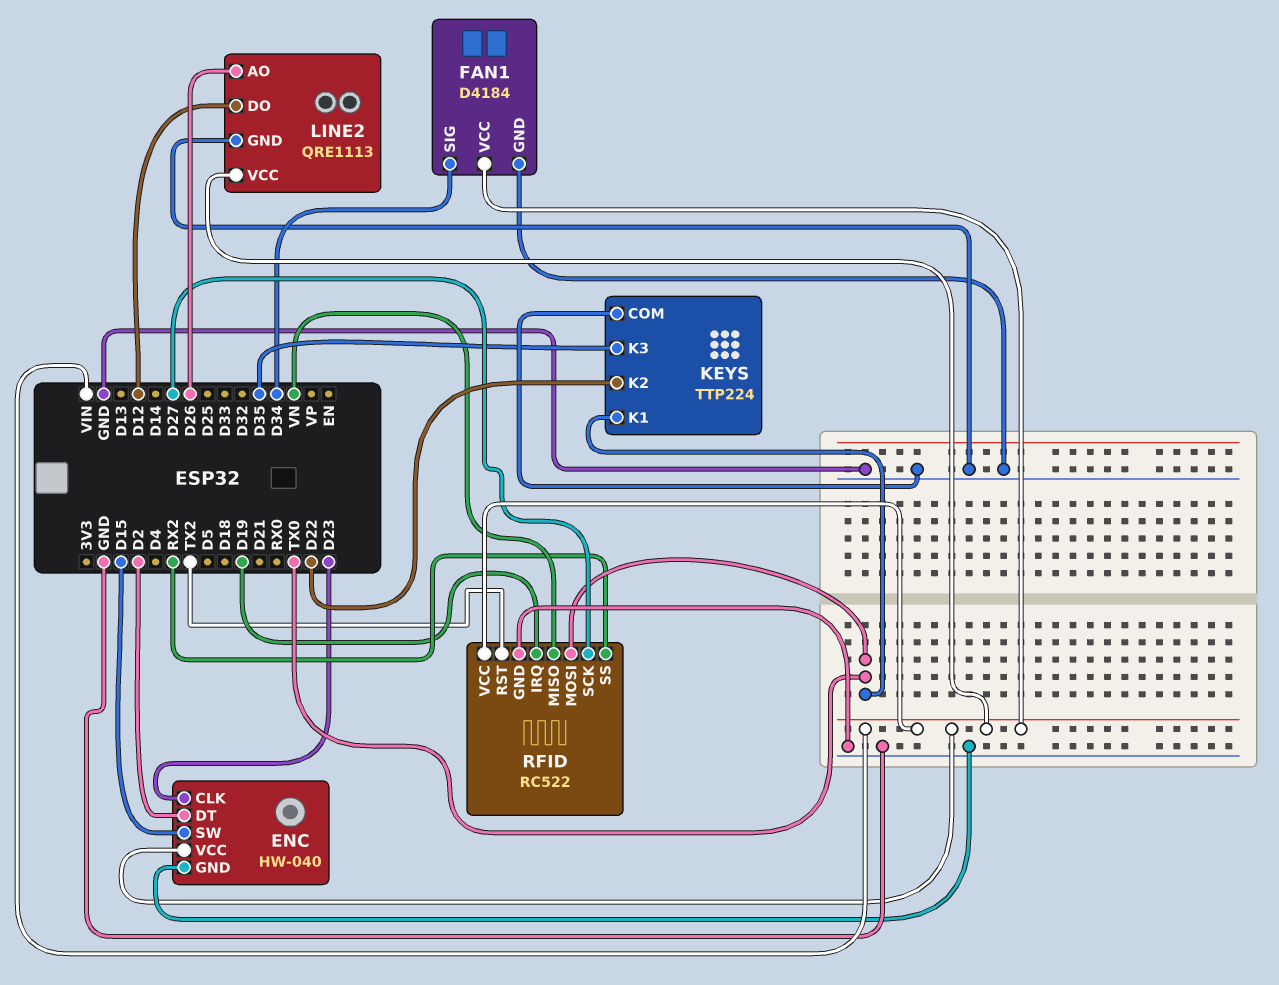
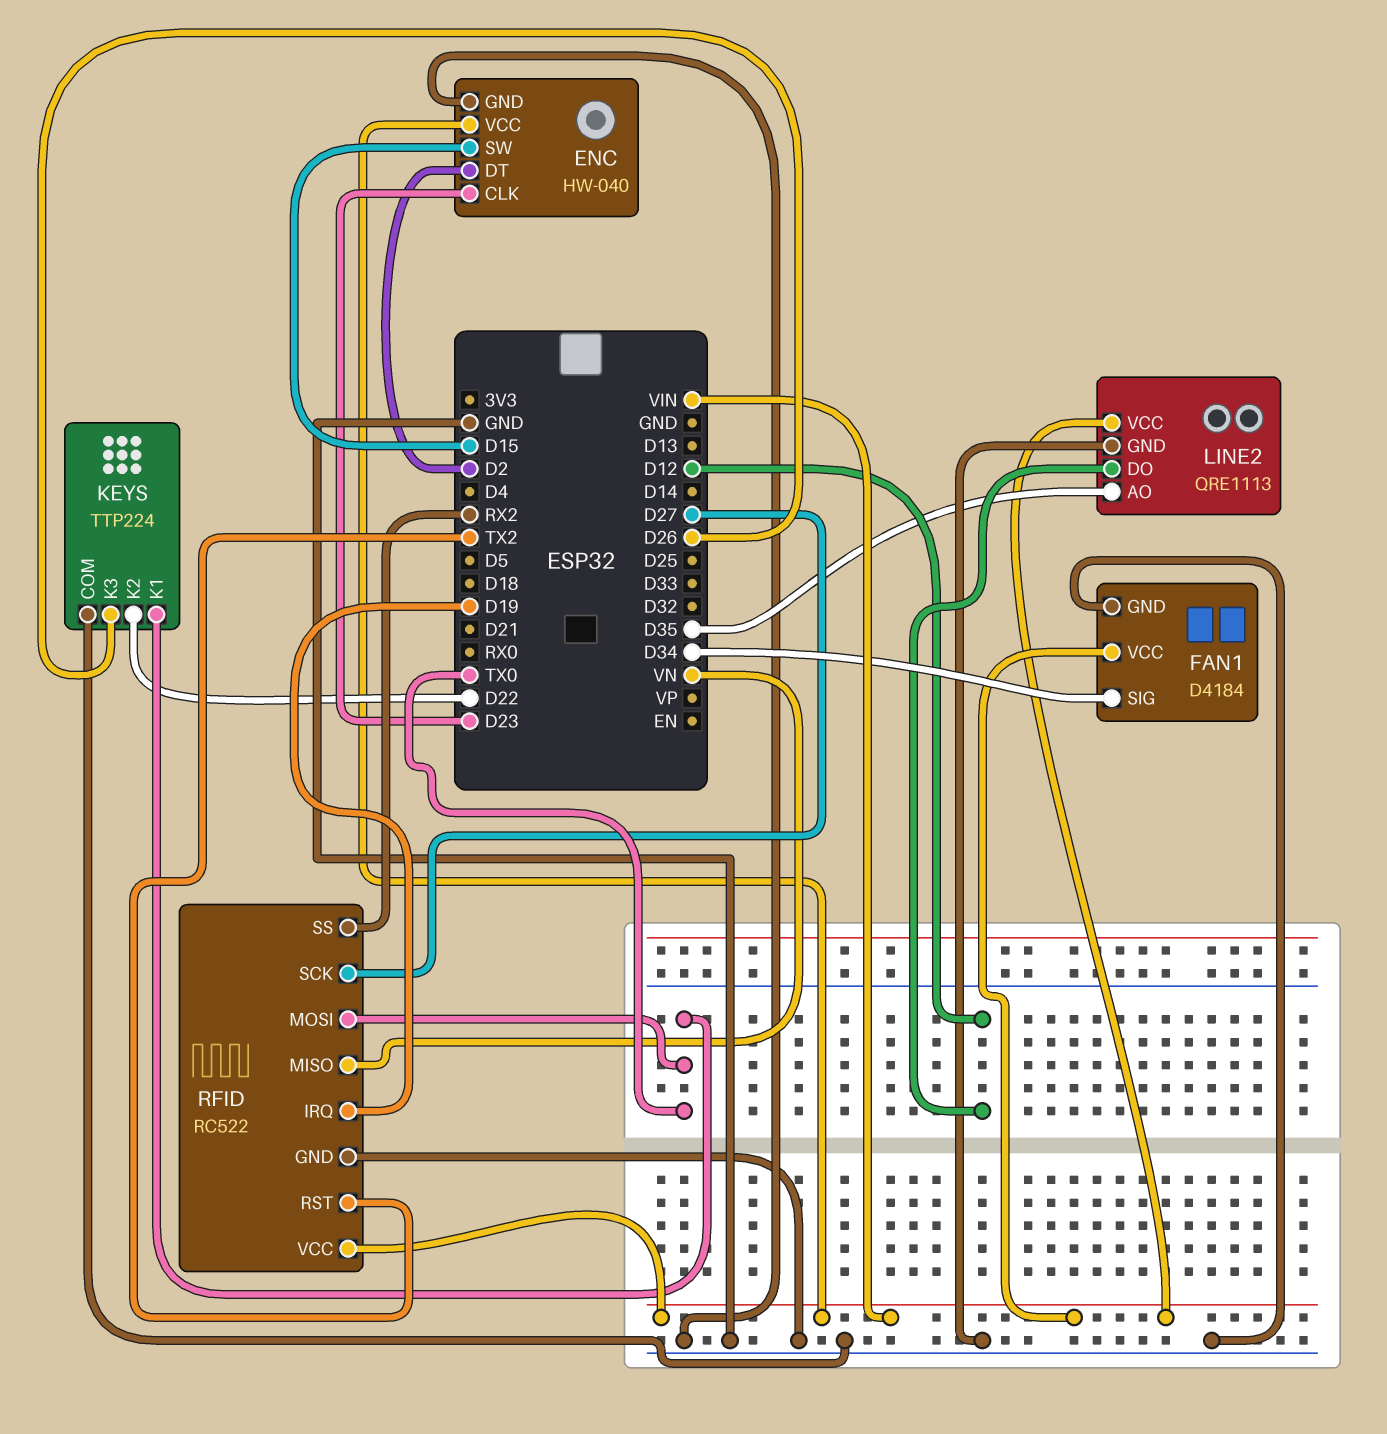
KEYS pin K3: D35 -> D26
LINE2 pin AO: D26 -> D35

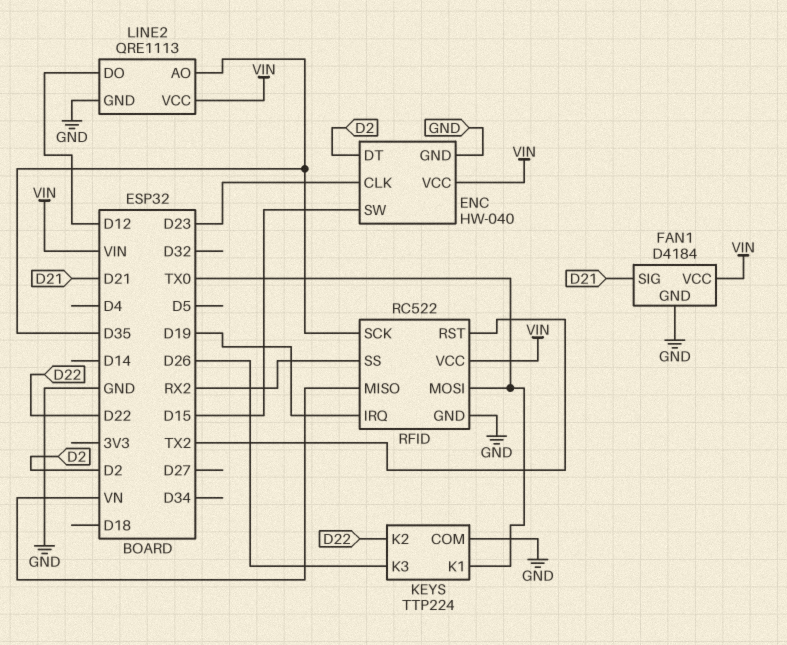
FAN1 pin SIG: D34 -> D21
RFID pin SCK: D27 -> D35

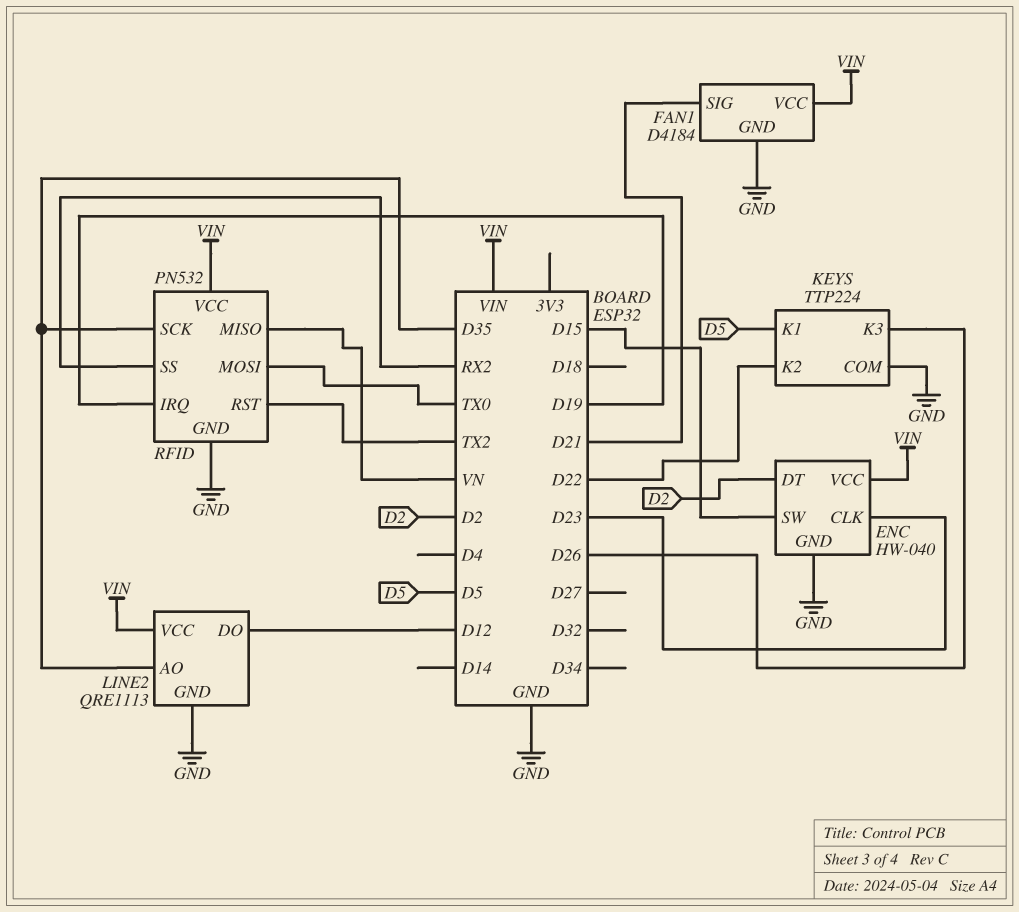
KEYS pin K1: TX0 -> D5
RFID: RC522 -> PN532

